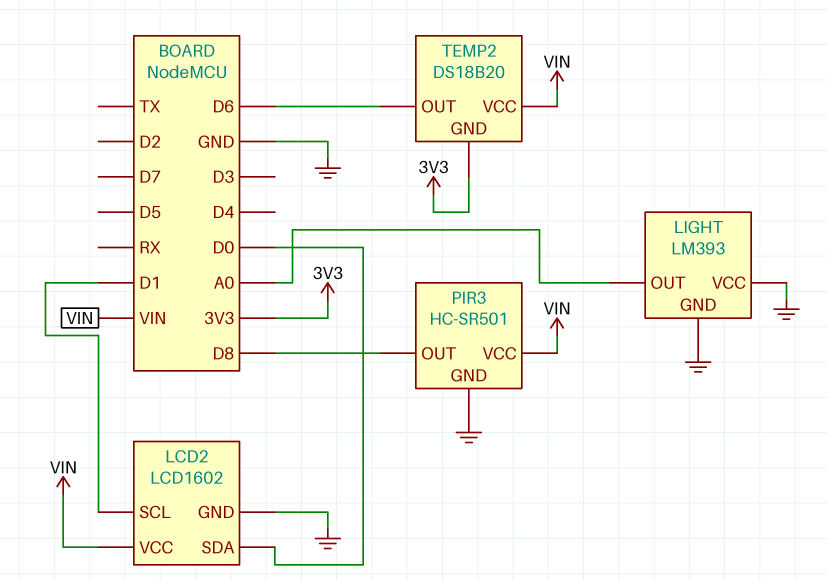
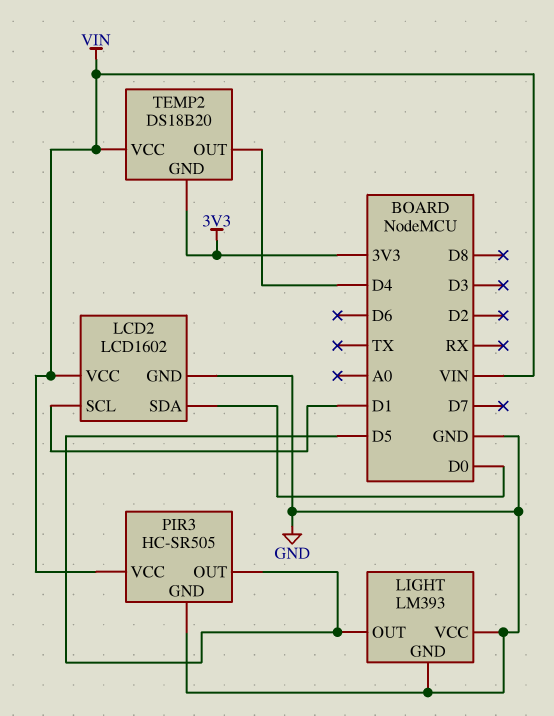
LIGHT pin OUT: A0 -> D5
PIR3: HC-SR501 -> HC-SR505
PIR3 pin OUT: D8 -> D5
TEMP2 pin OUT: D6 -> D4

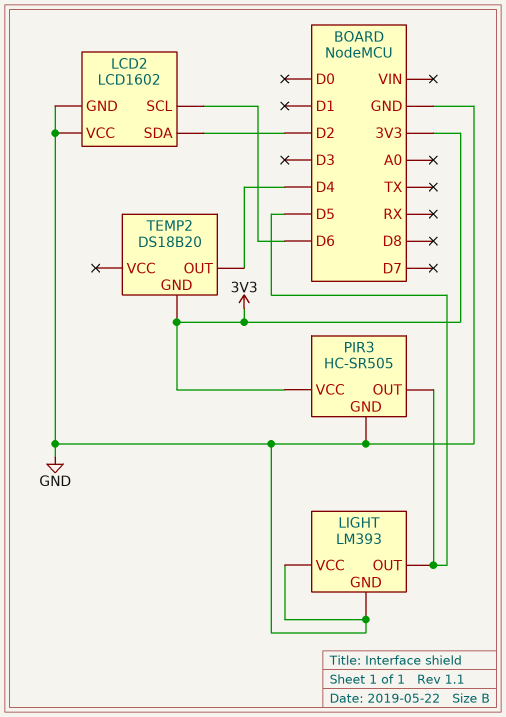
LCD2 pin SCL: D1 -> D6
LCD2 pin SDA: D0 -> D2
LCD2 pin VCC: VIN -> GND
PIR3 pin VCC: VIN -> 3V3
TEMP2 pin VCC: VIN -> none

